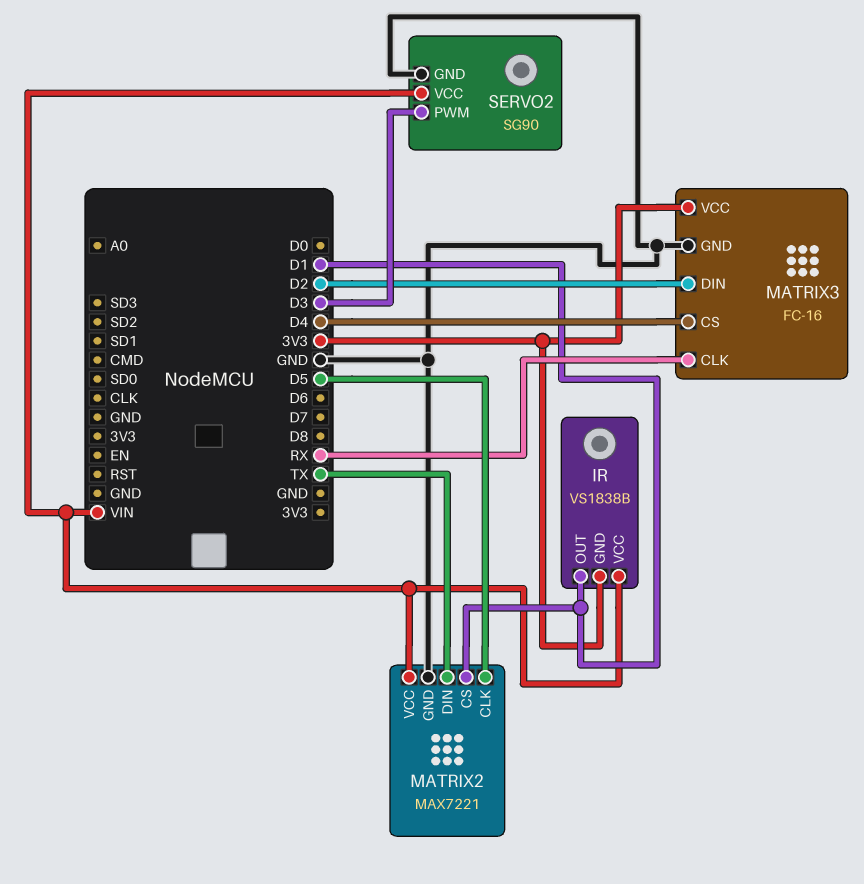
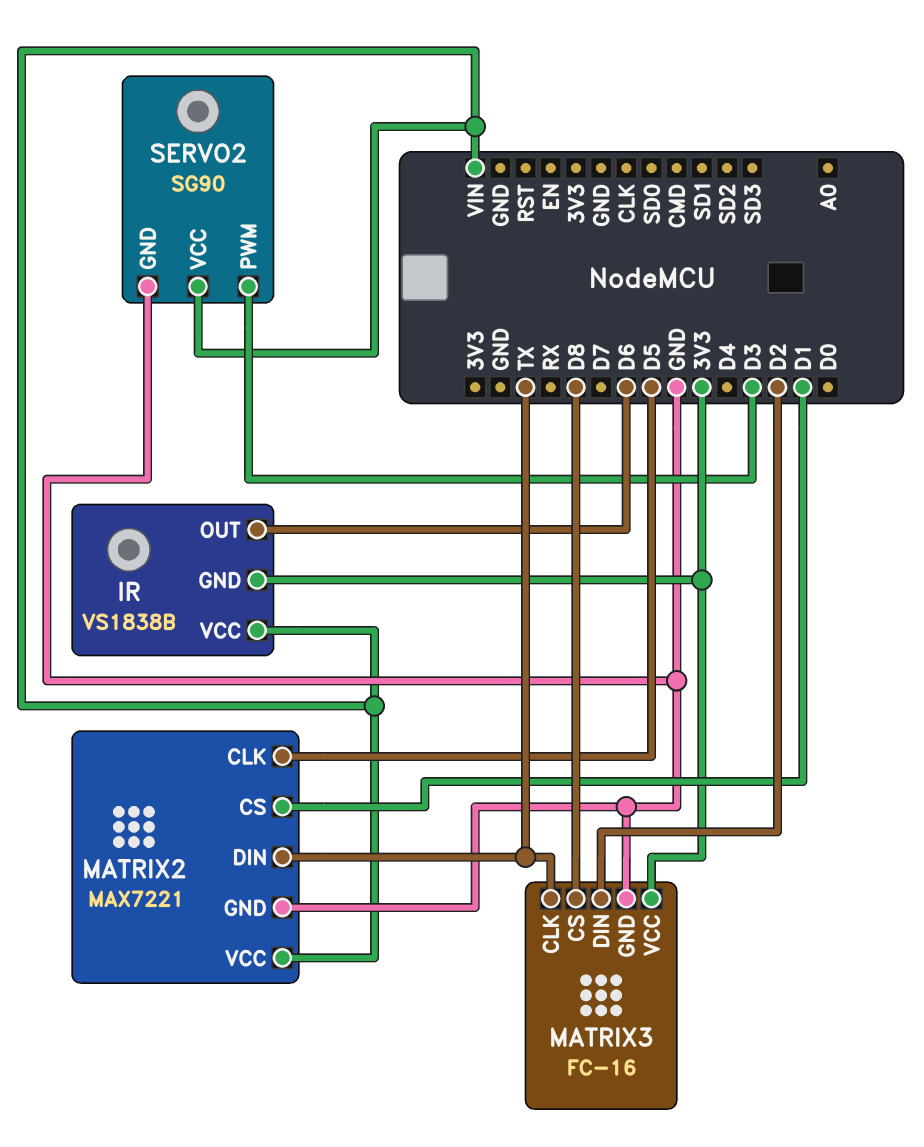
IR pin OUT: D1 -> D6
MATRIX3 pin CLK: RX -> TX
MATRIX3 pin CS: D4 -> D8

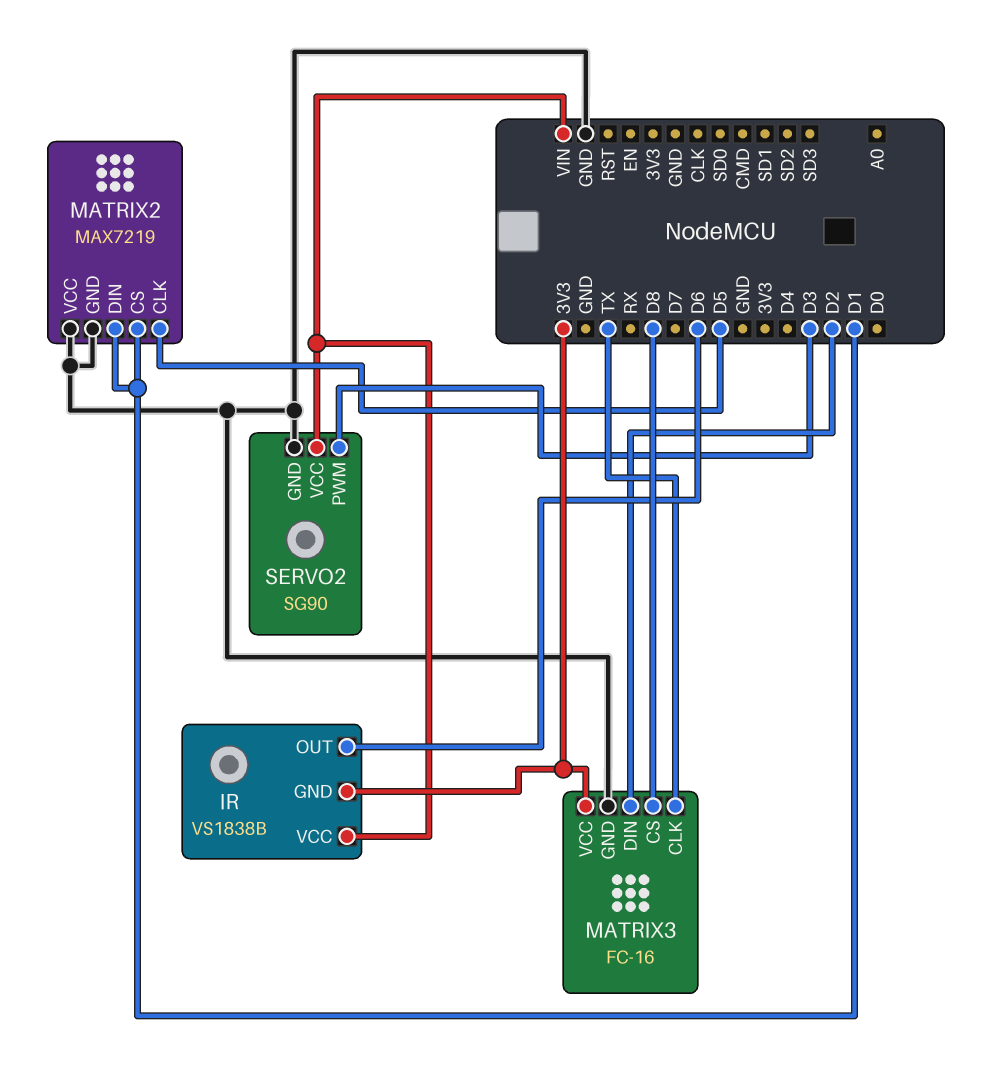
MATRIX2: MAX7221 -> MAX7219
MATRIX2 pin DIN: TX -> D1
MATRIX2 pin VCC: VIN -> GND

